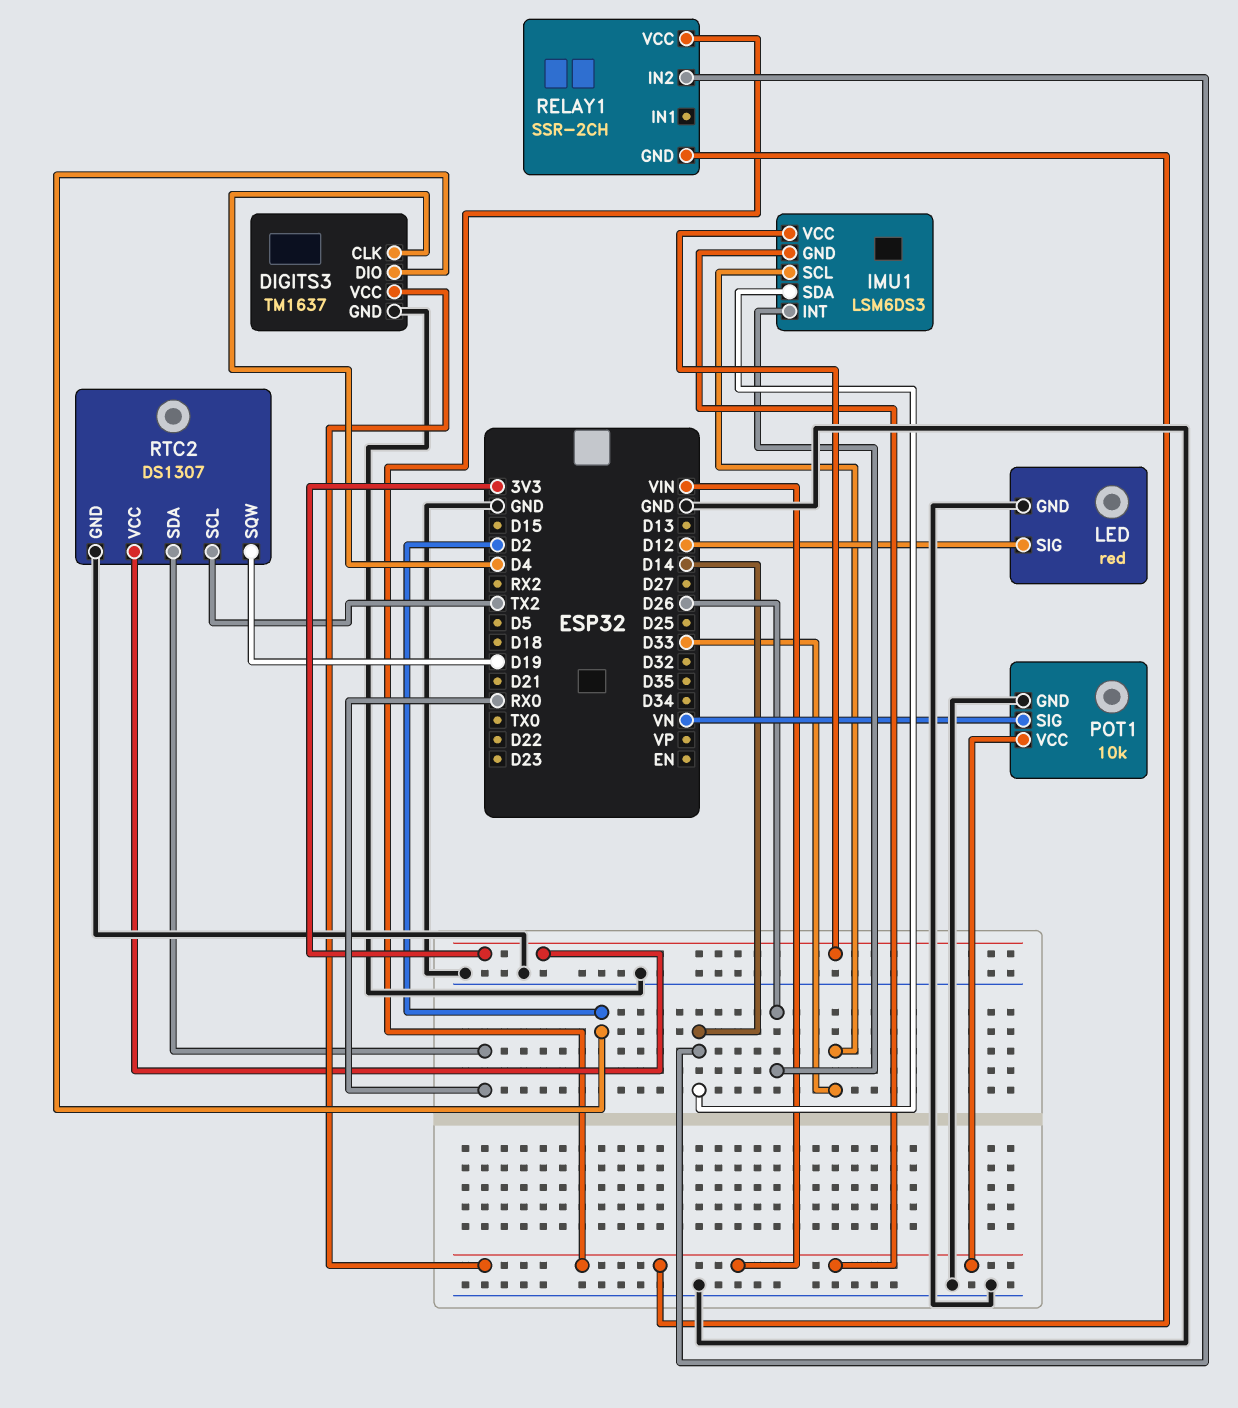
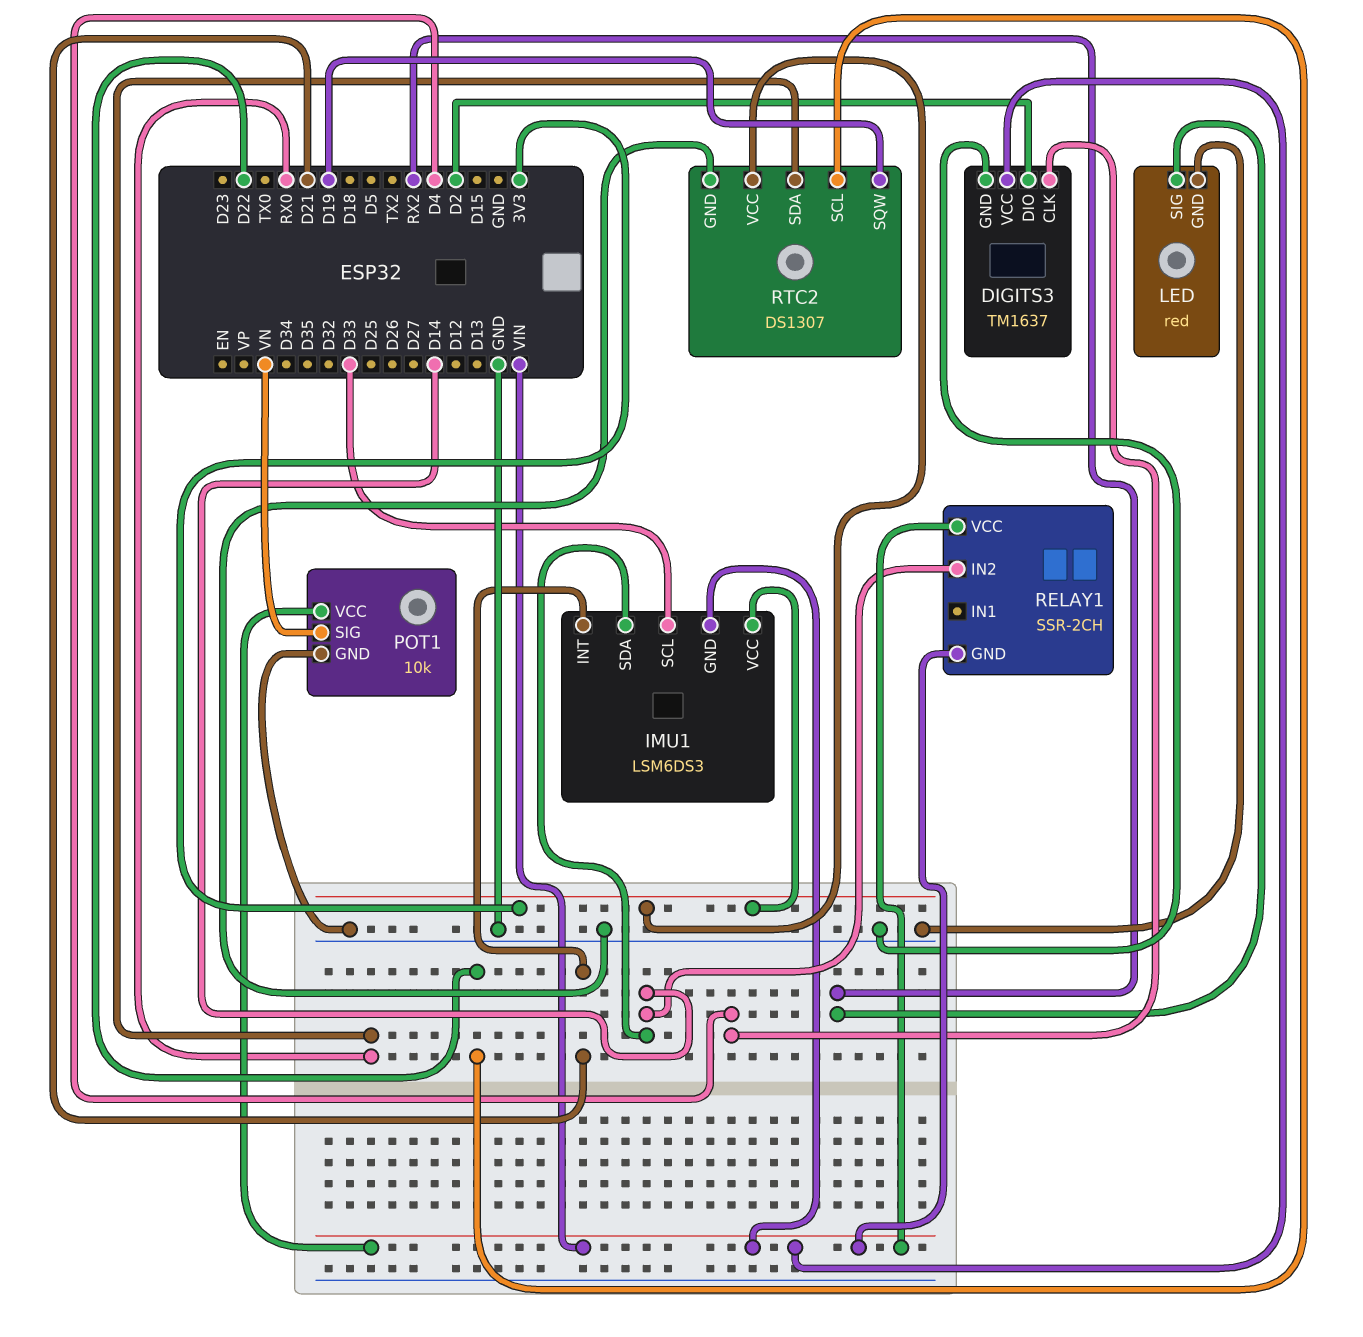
IMU1 pin INT: D26 -> D21
LED pin SIG: D12 -> RX2
RTC2 pin SCL: TX2 -> D22

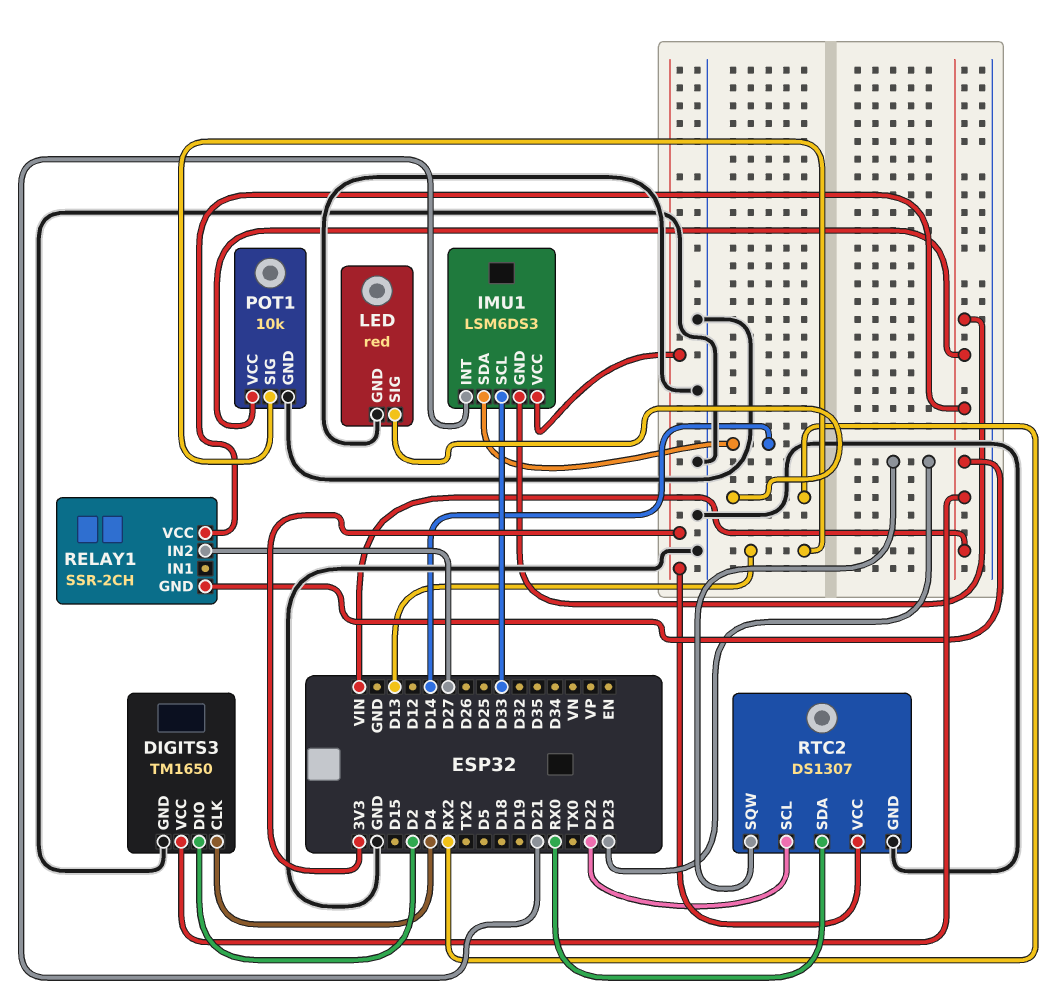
DIGITS3: TM1637 -> TM1650
POT1 pin SIG: VN -> D13
RELAY1 pin IN2: D14 -> D27
RTC2 pin SQW: D19 -> D23

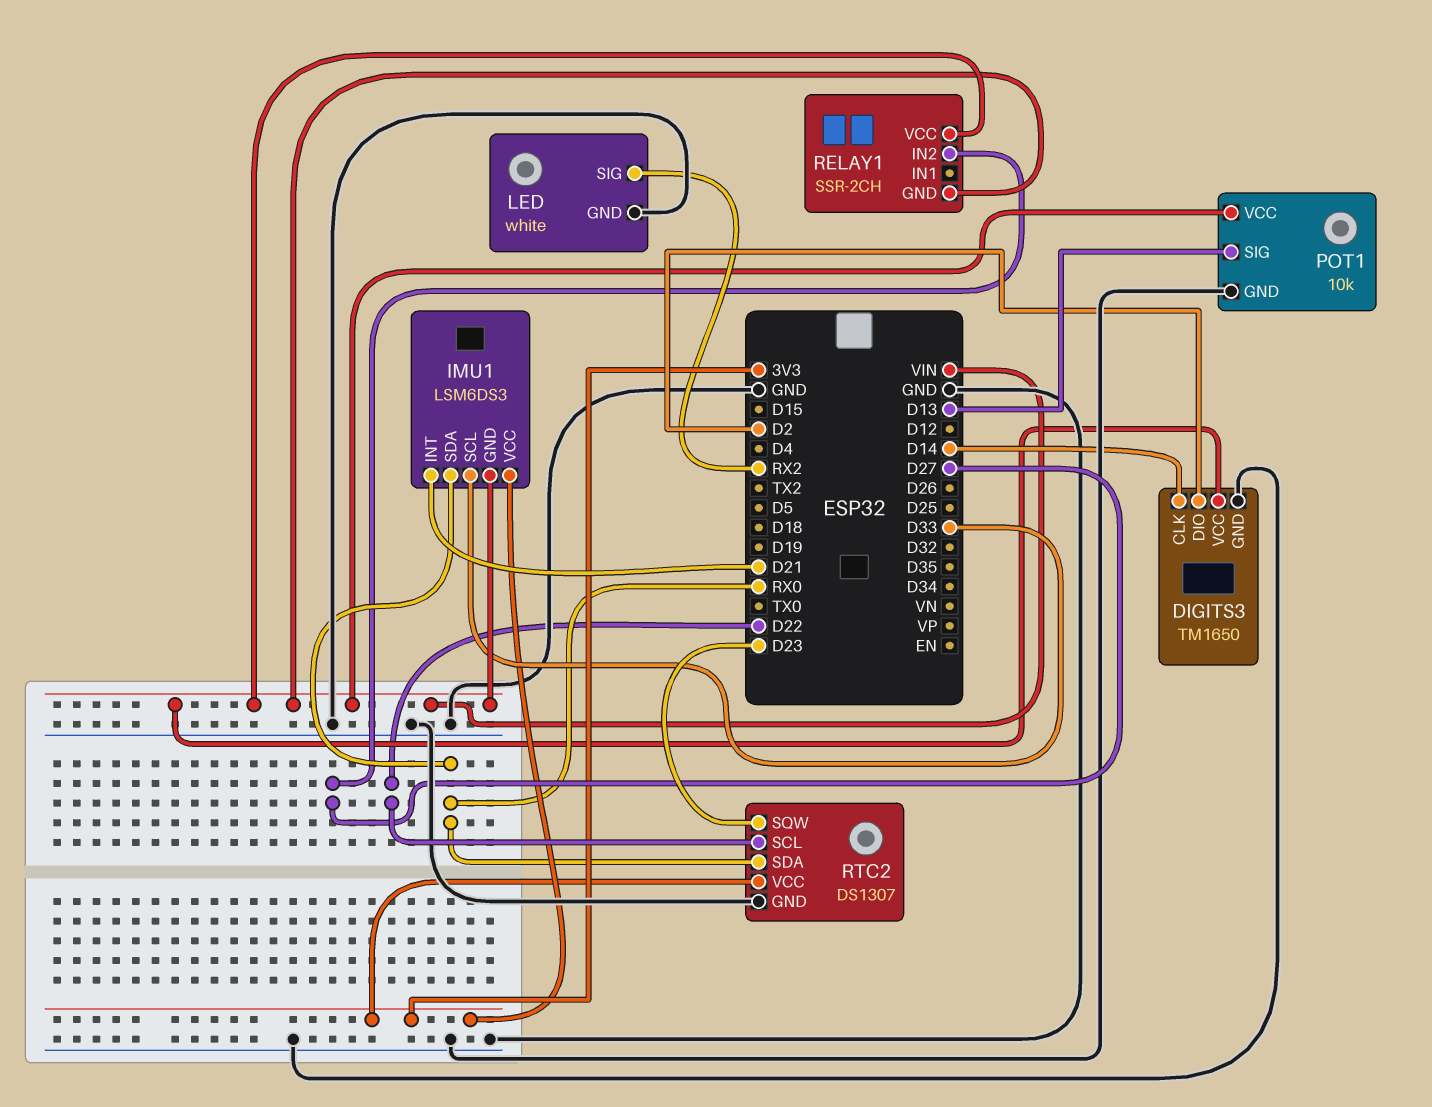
DIGITS3 pin CLK: D4 -> D14
IMU1 pin SDA: D14 -> RX0
LED: red -> white

